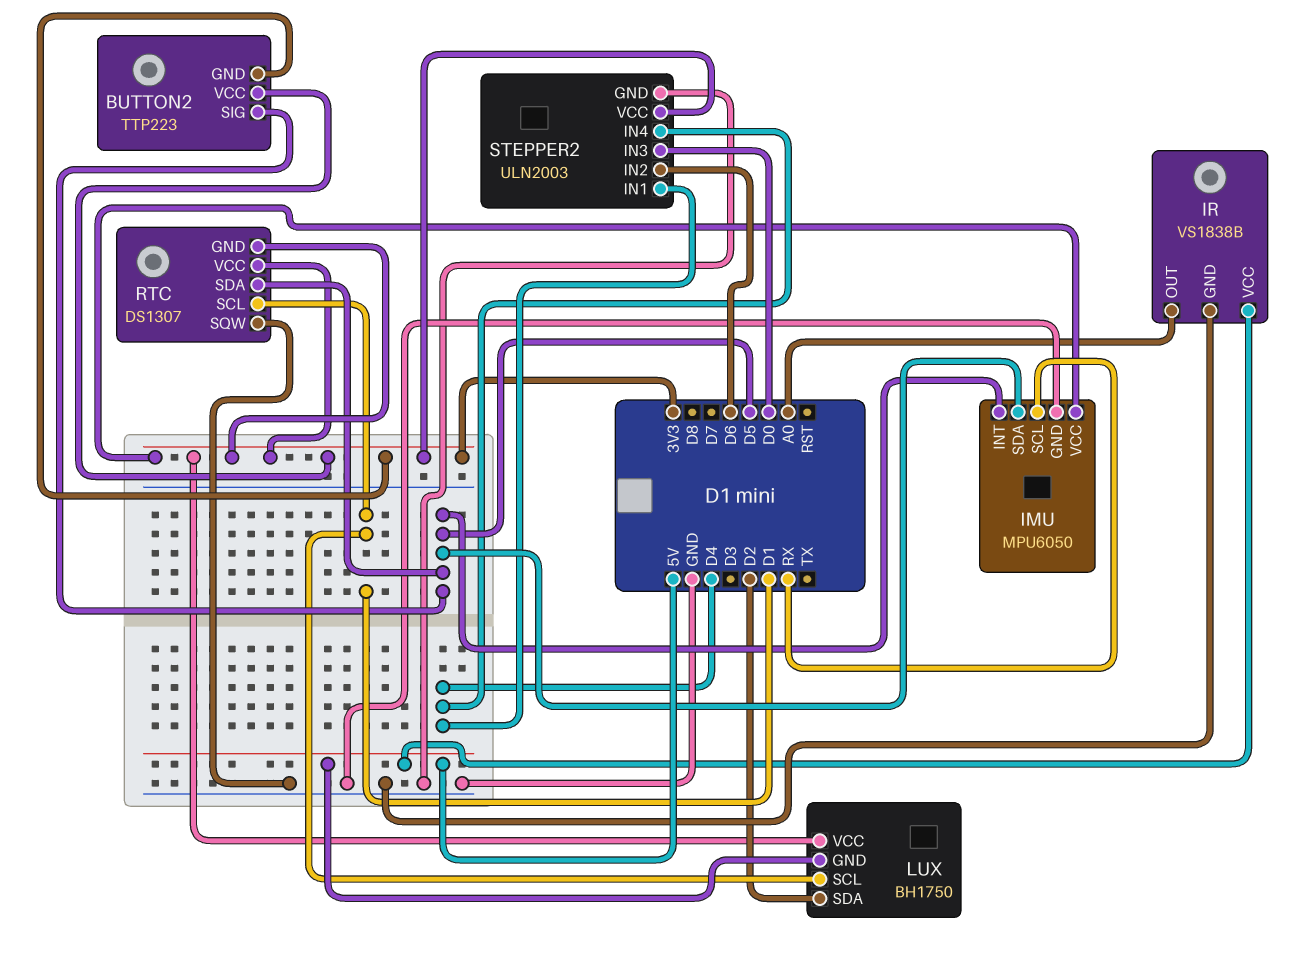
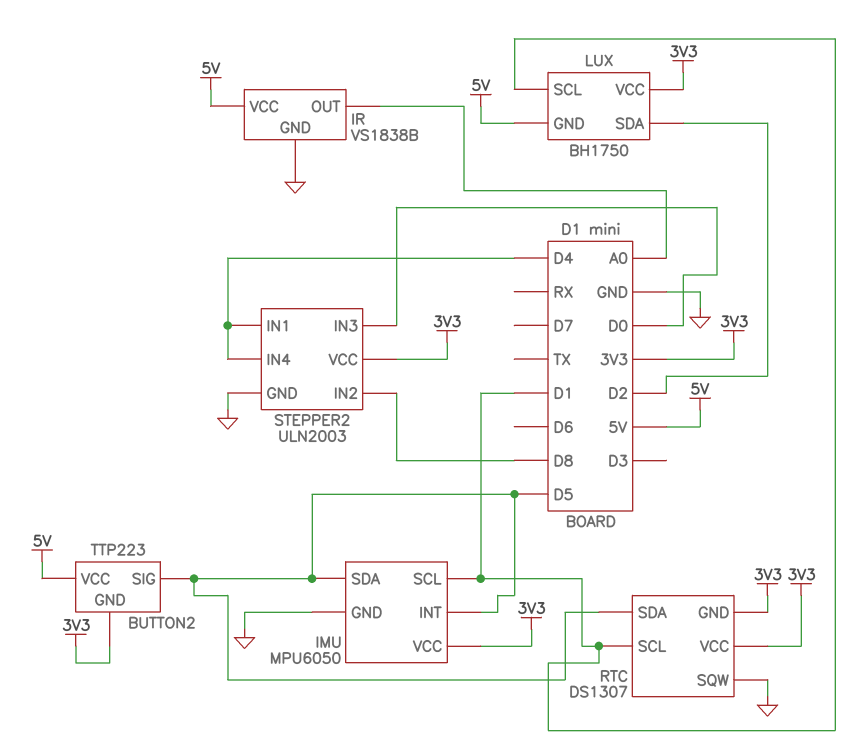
BUTTON2 pin VCC: 3V3 -> 5V
IMU pin SCL: RX -> D1
STEPPER2 pin IN2: D6 -> D8

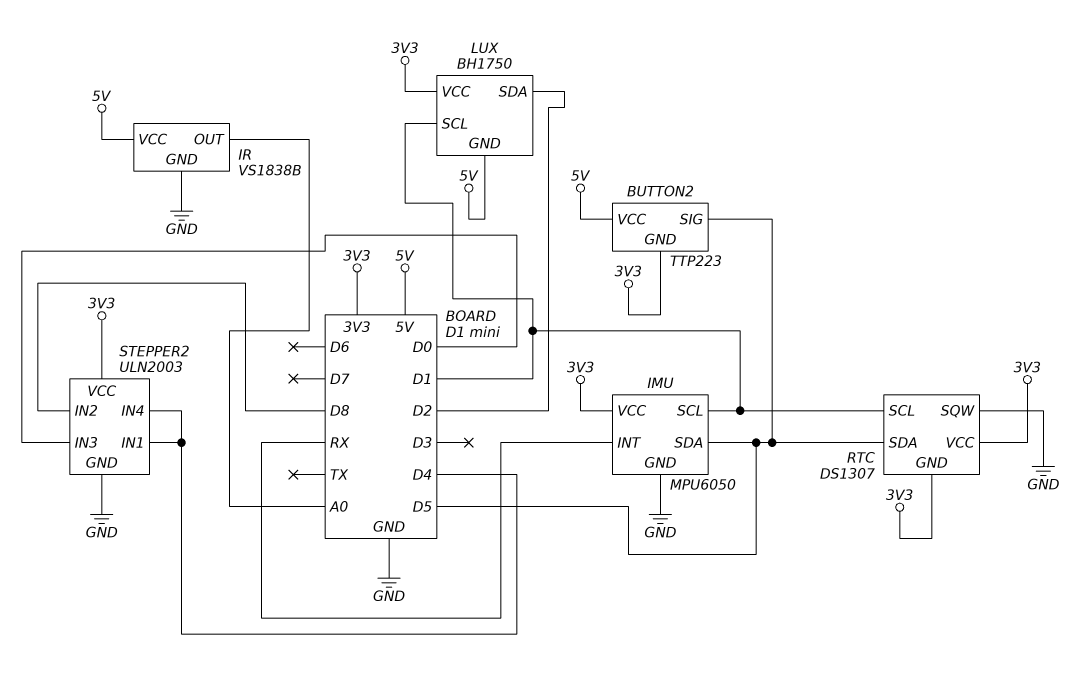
IMU pin INT: D5 -> RX

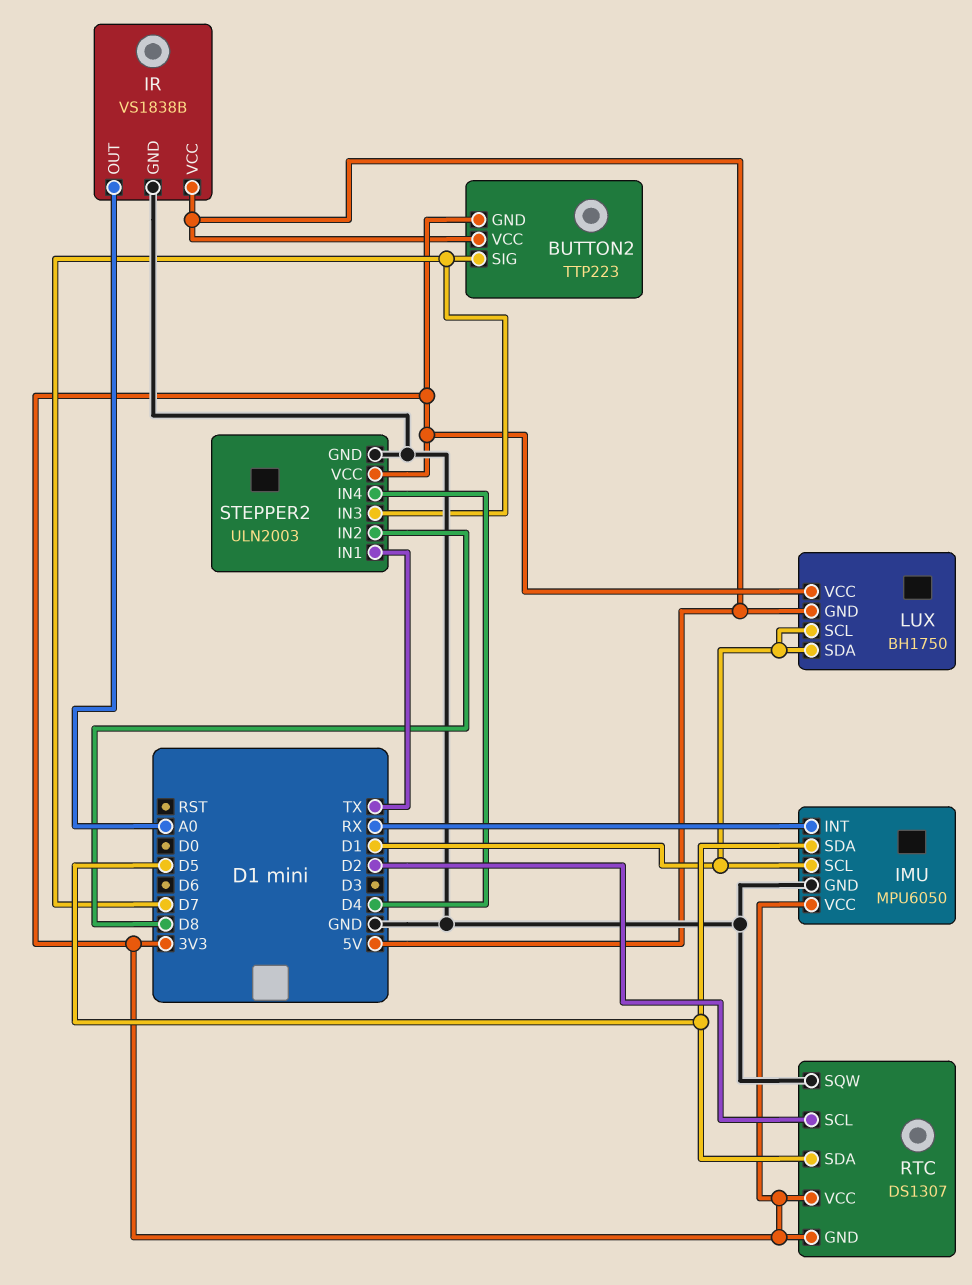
BUTTON2 pin SIG: D5 -> D7
LUX pin SDA: D2 -> D1
RTC pin SCL: D1 -> D2
STEPPER2 pin IN1: D4 -> TX
STEPPER2 pin IN3: D0 -> D7

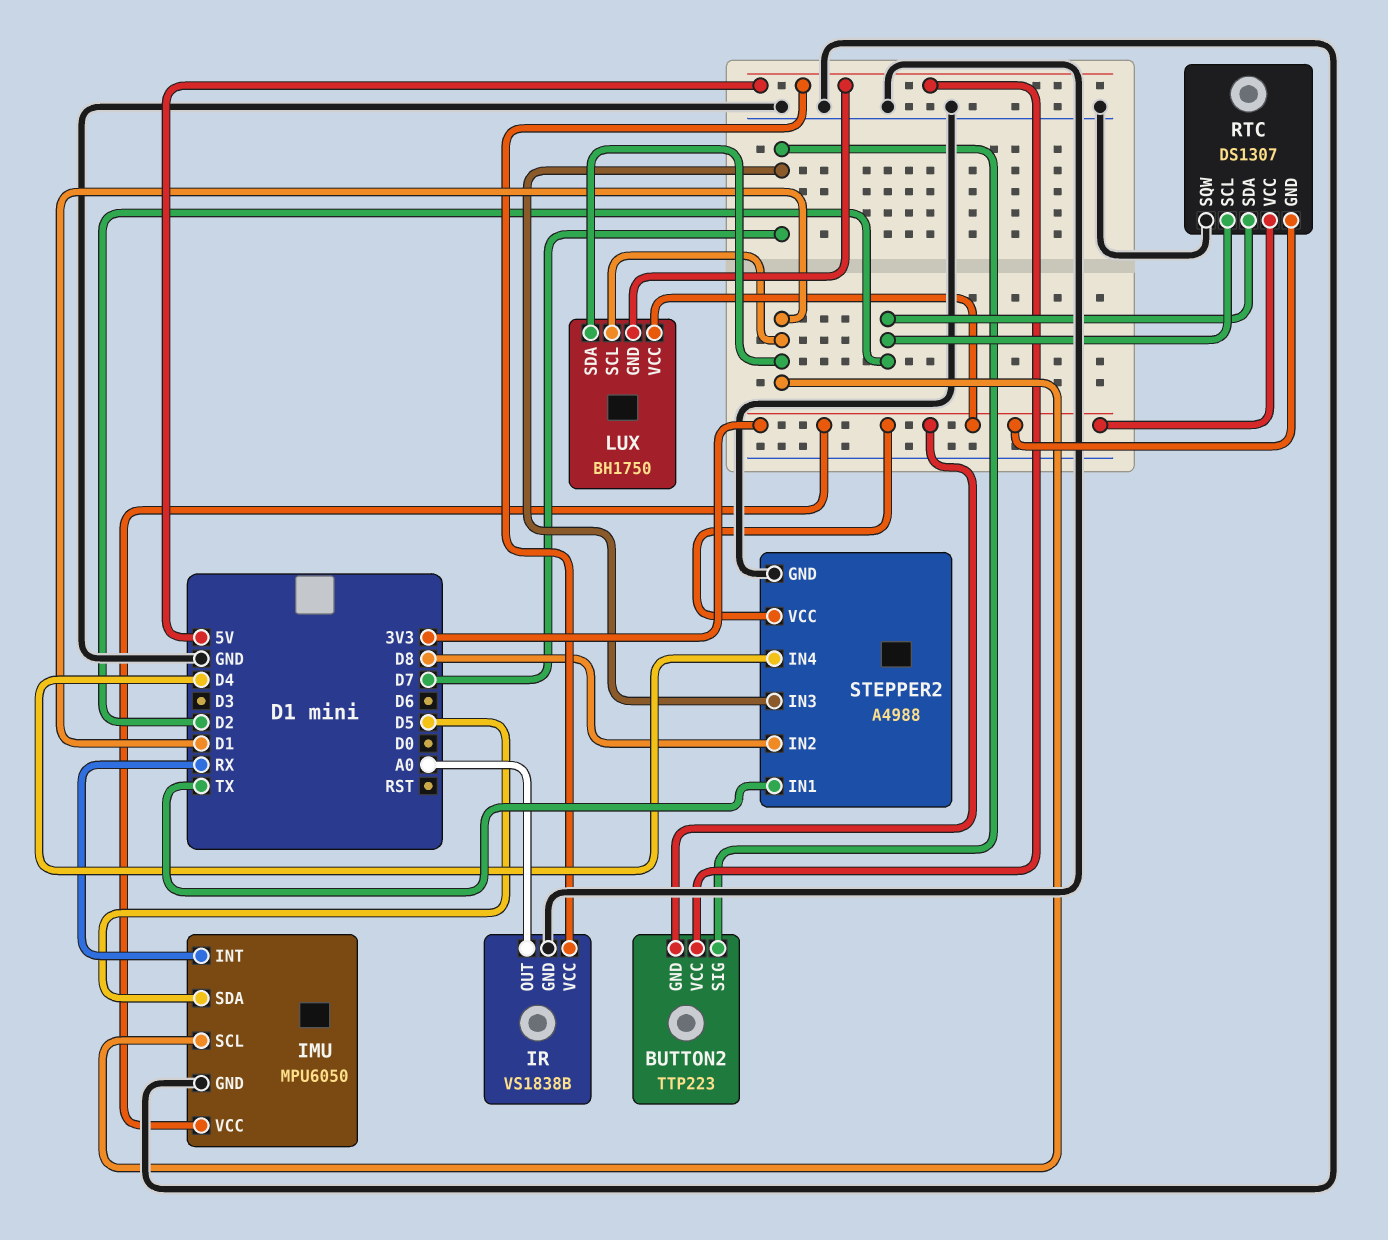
RTC pin SDA: D5 -> D2
STEPPER2: ULN2003 -> A4988

